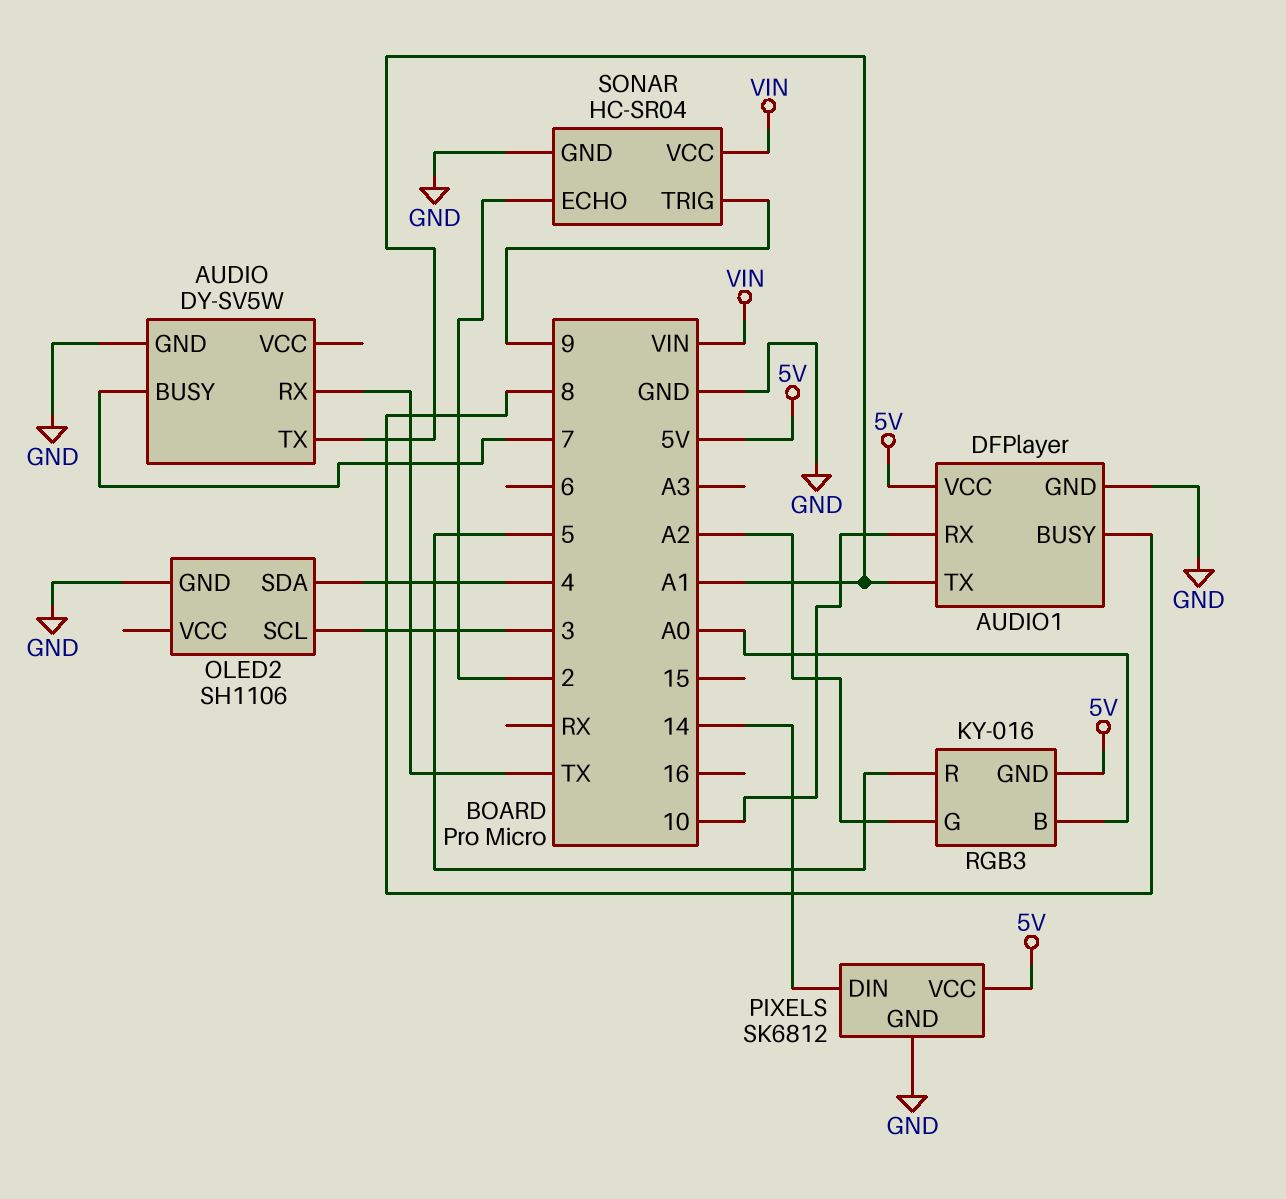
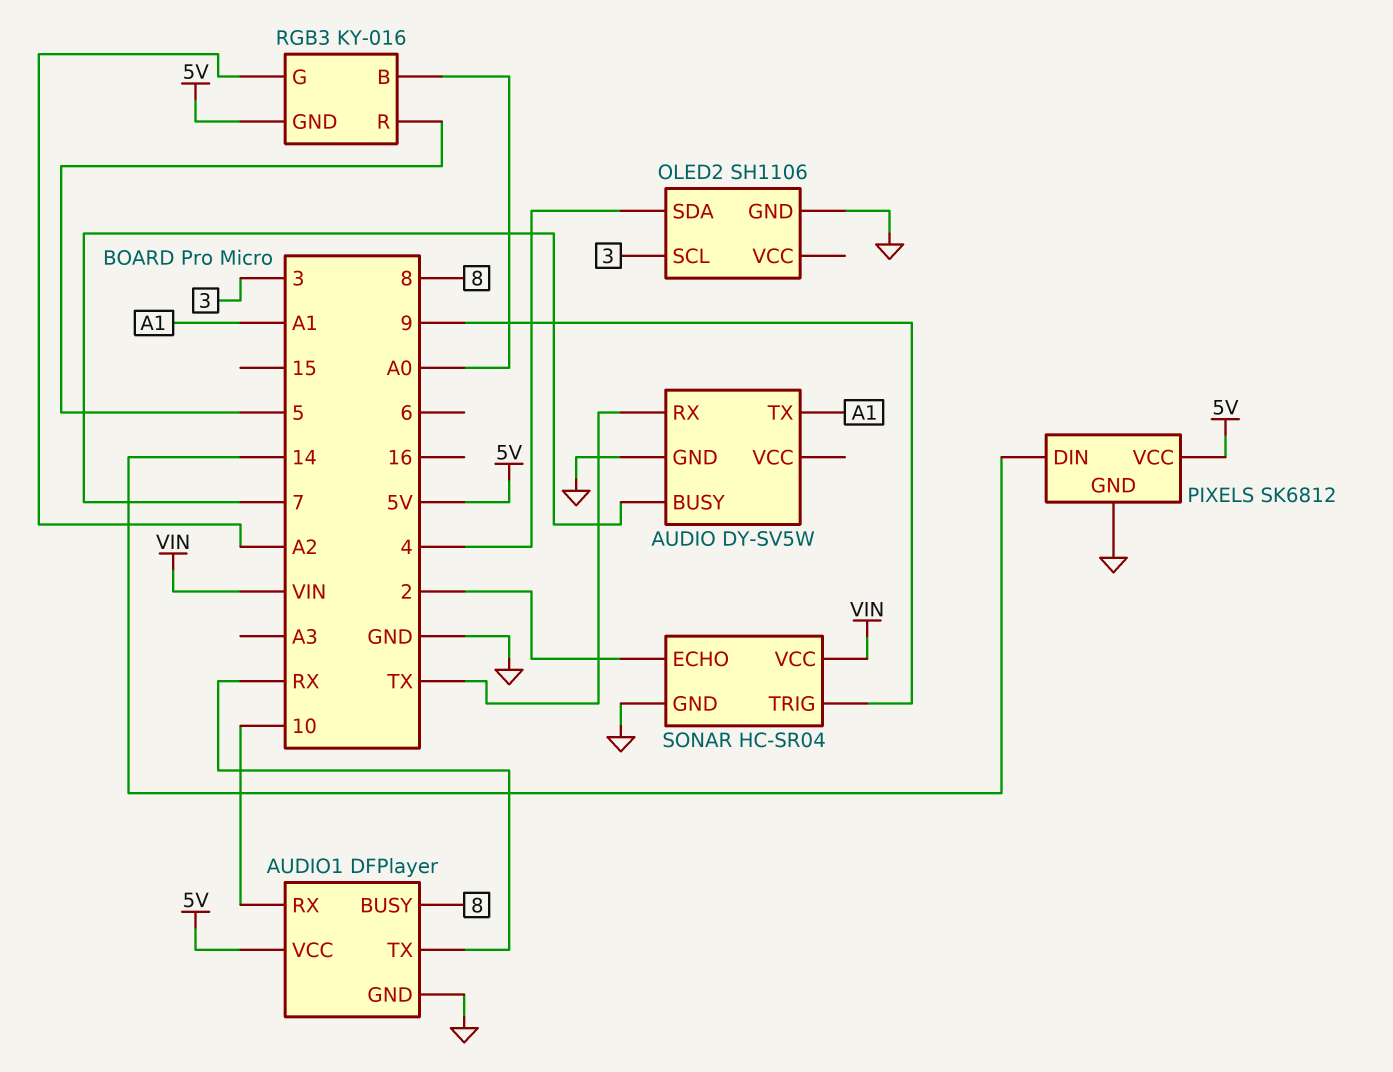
AUDIO1 pin TX: A1 -> RX

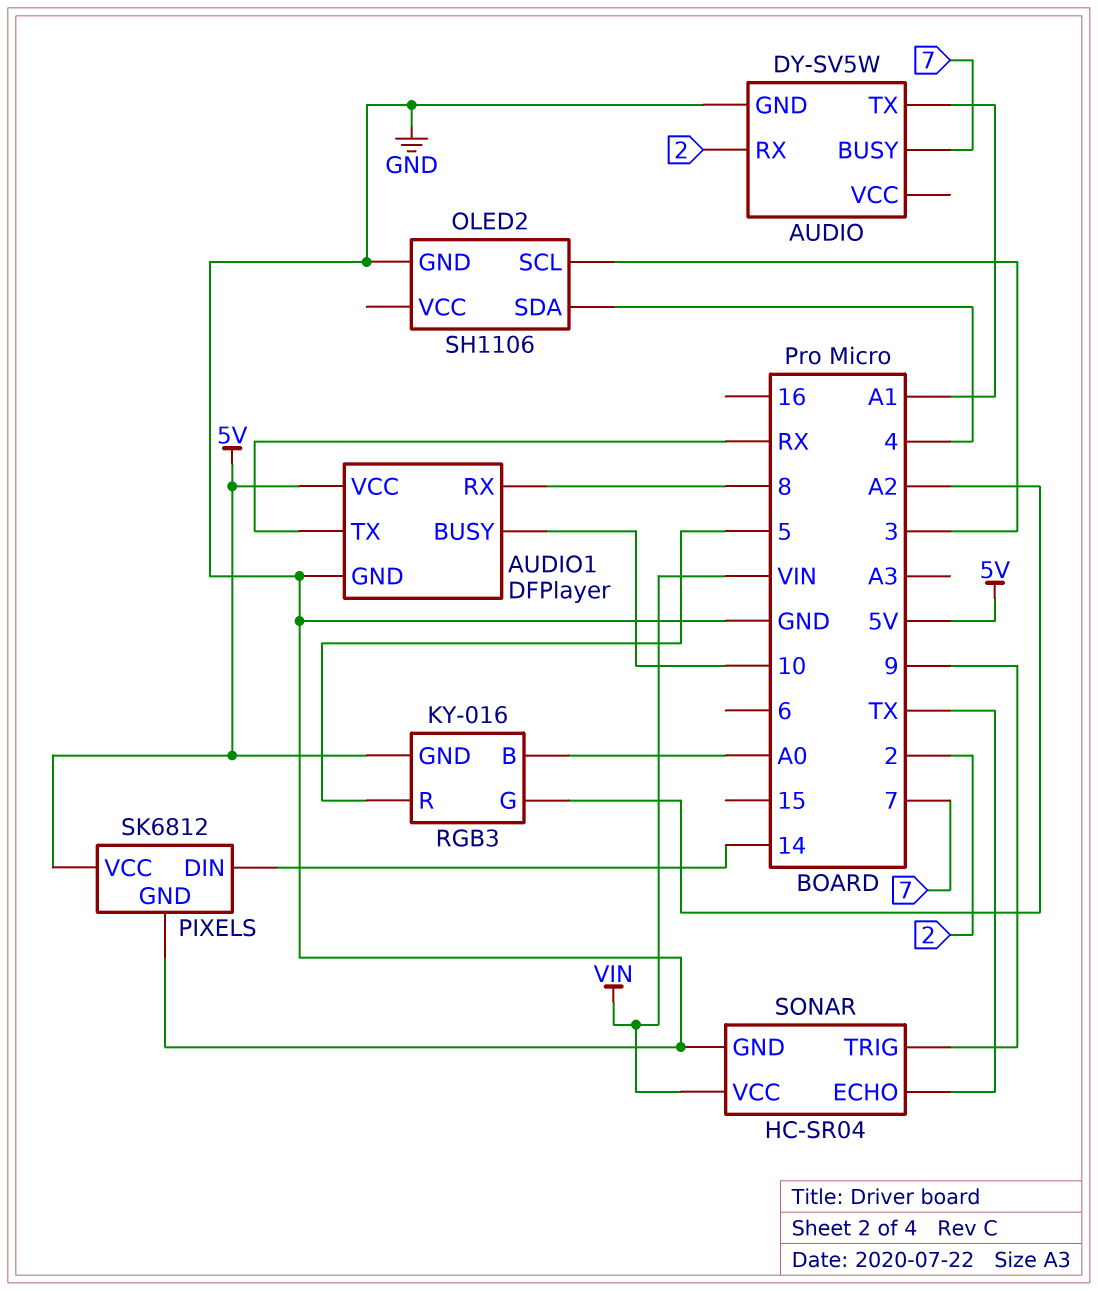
AUDIO pin RX: TX -> 2
AUDIO1 pin BUSY: 8 -> 10
AUDIO1 pin RX: 10 -> 8
SONAR pin ECHO: 2 -> TX

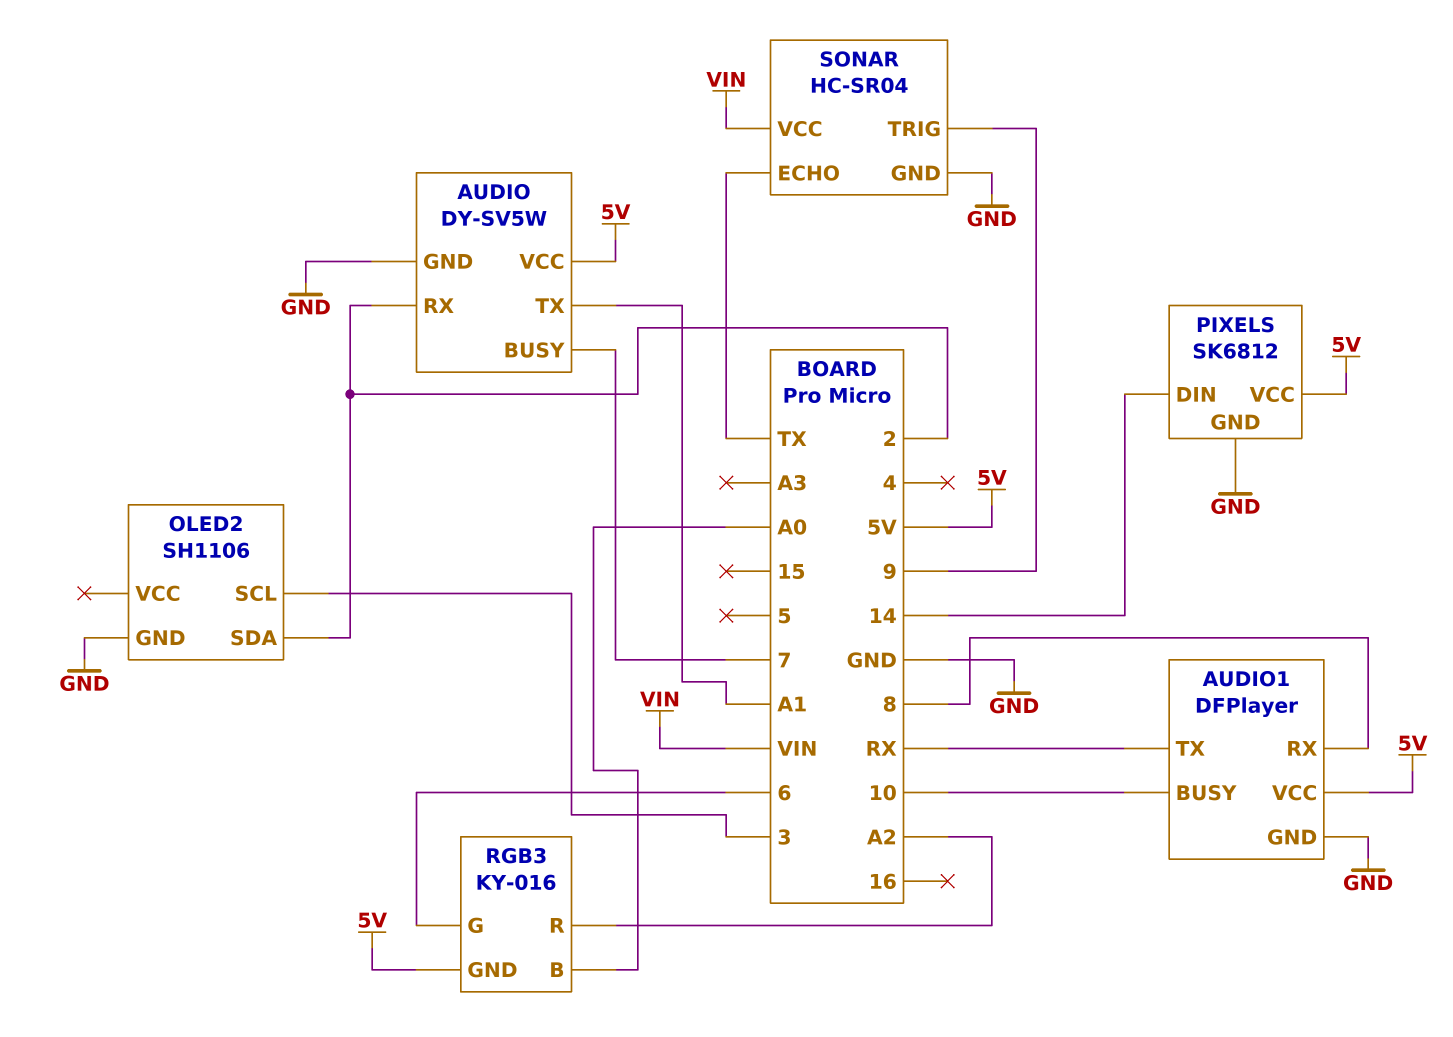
AUDIO pin VCC: none -> 5V
OLED2 pin SDA: 4 -> 2
RGB3 pin G: A2 -> 6
RGB3 pin R: 5 -> A2

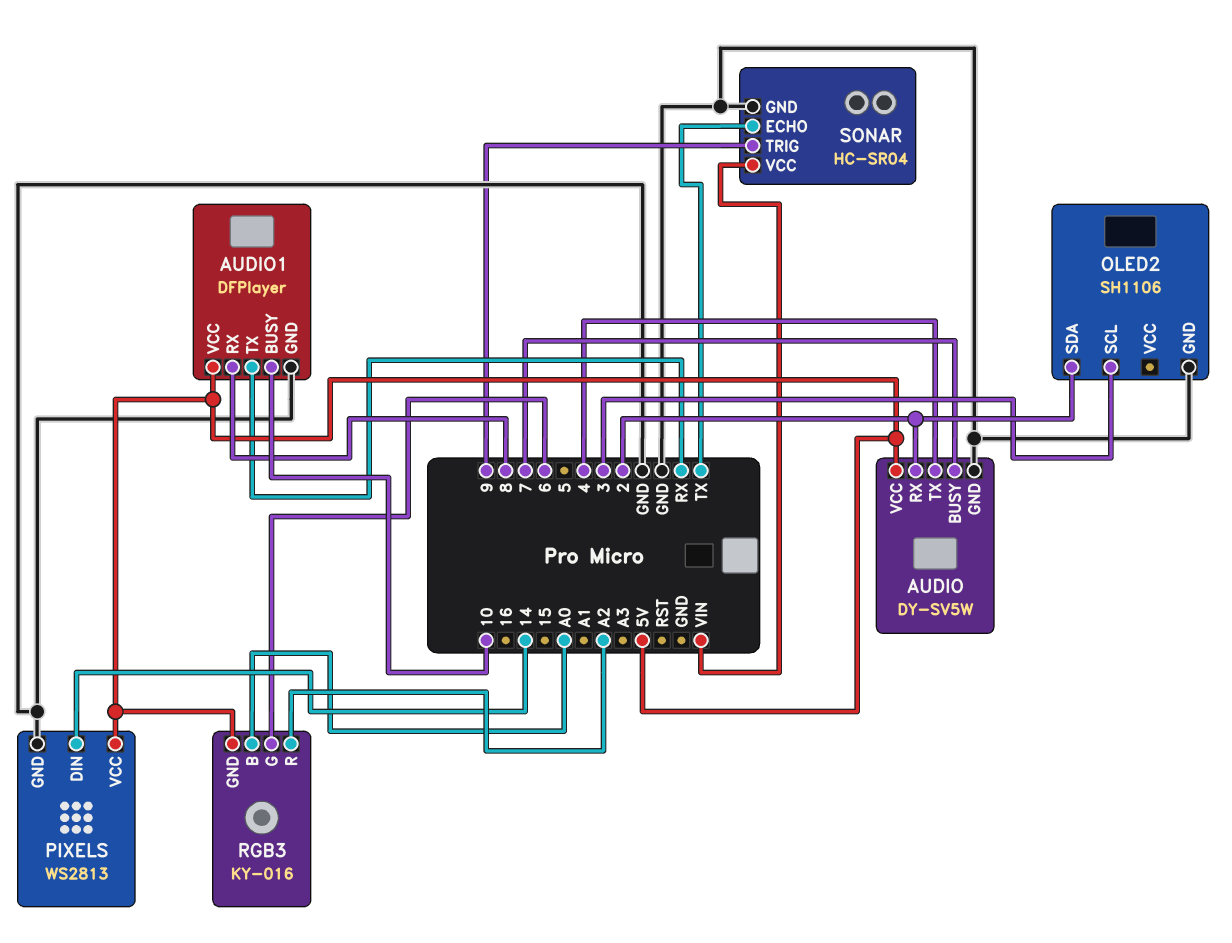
AUDIO pin TX: A1 -> 4
PIXELS: SK6812 -> WS2813

